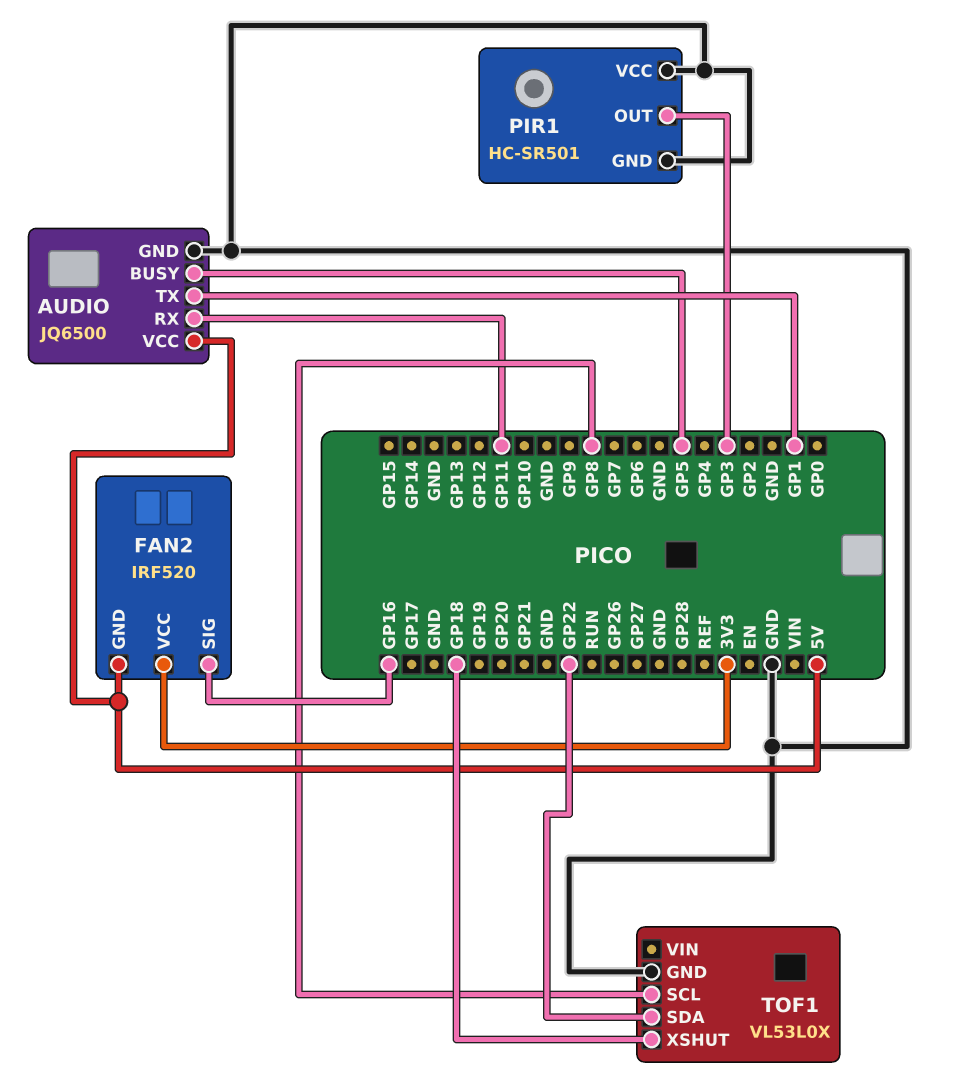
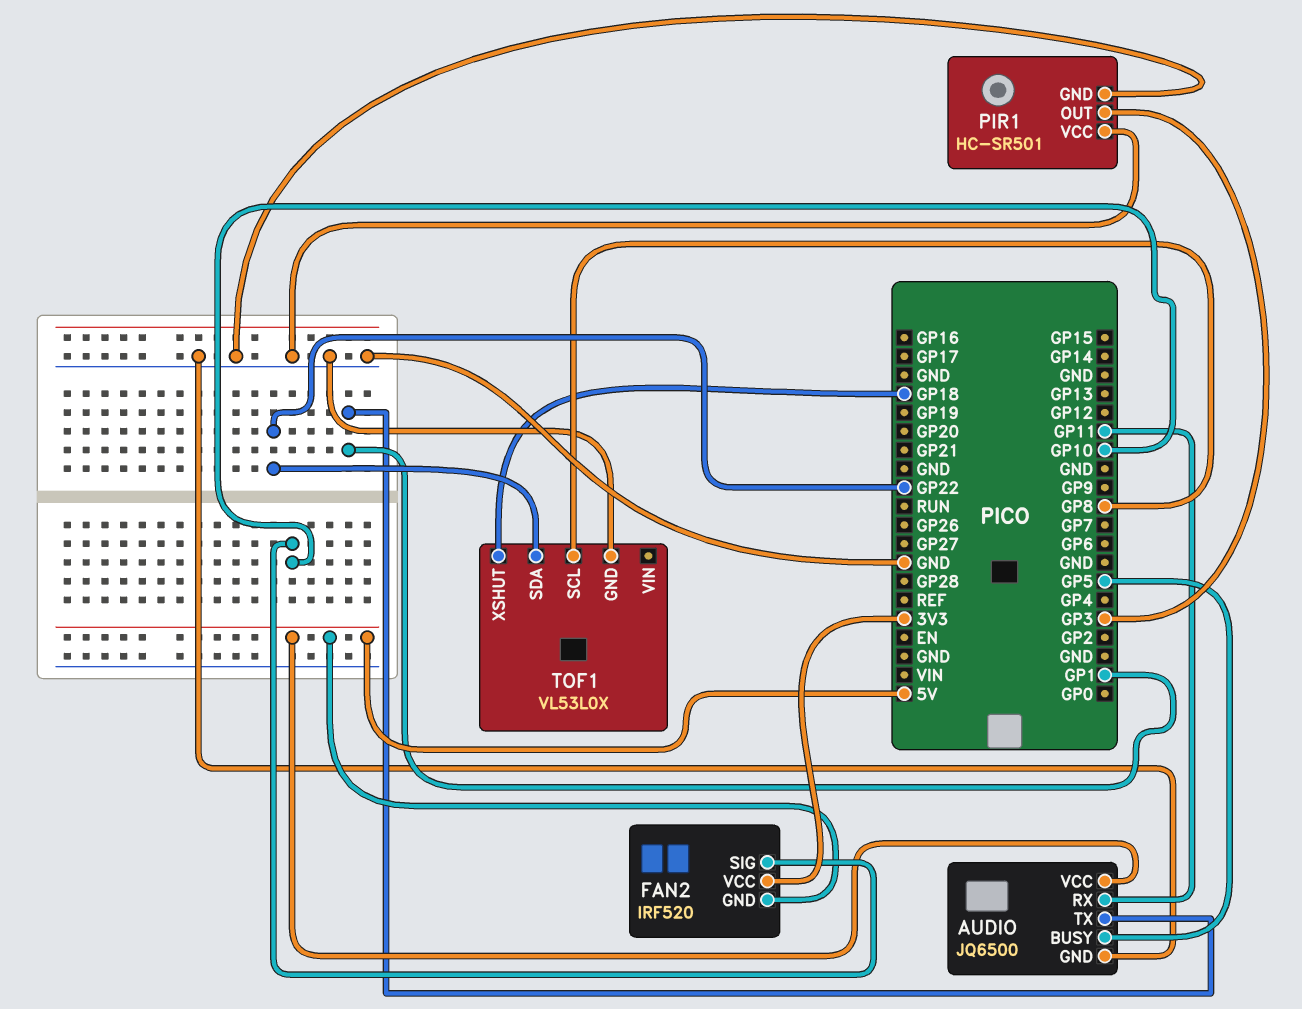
FAN2 pin SIG: GP16 -> GP10

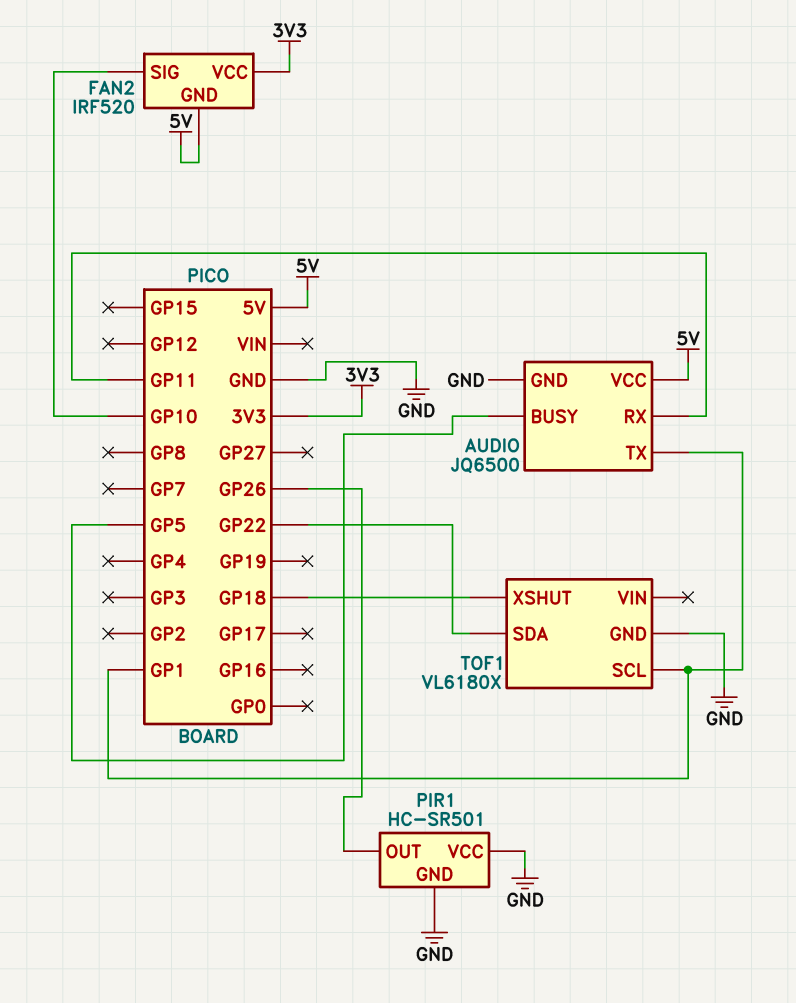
PIR1 pin OUT: GP3 -> GP26
TOF1: VL53L0X -> VL6180X
TOF1 pin SCL: GP8 -> GP1

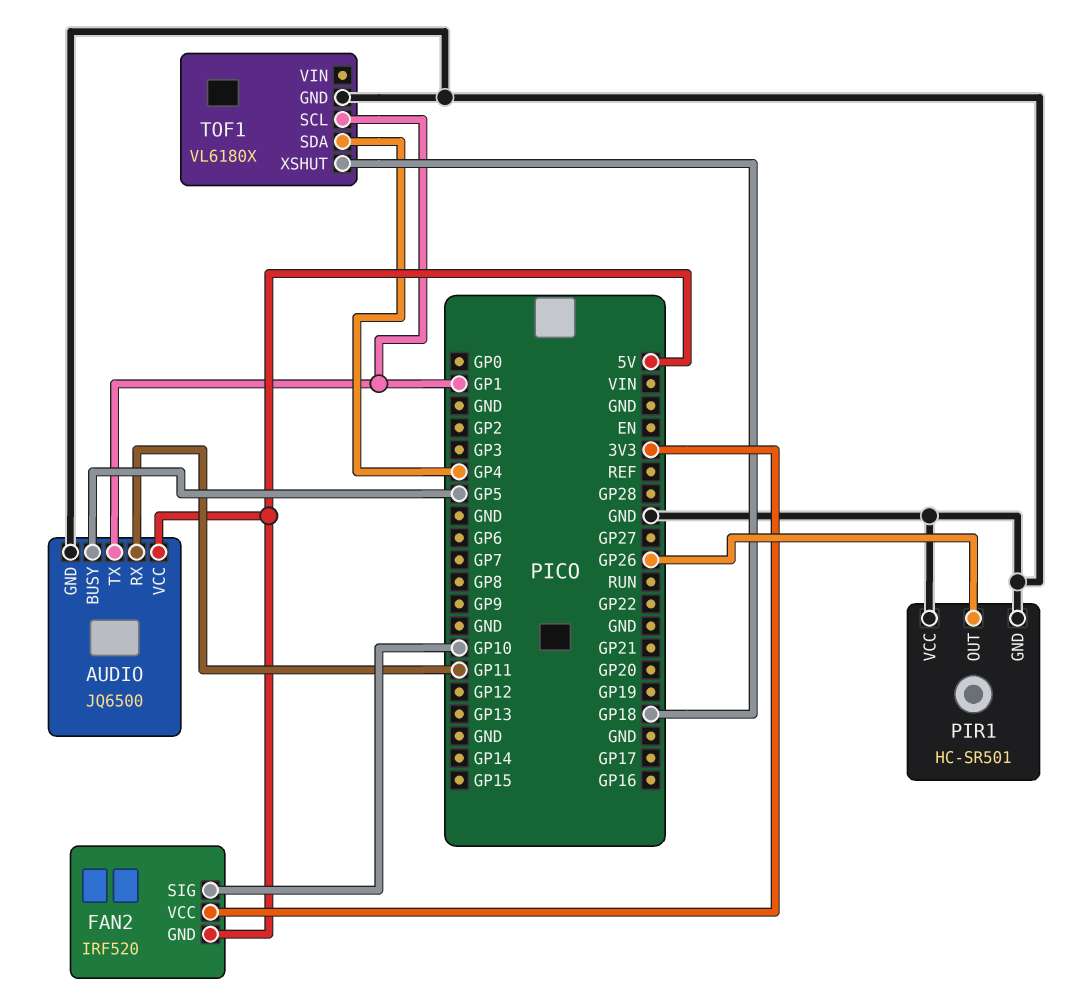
TOF1 pin SDA: GP22 -> GP4

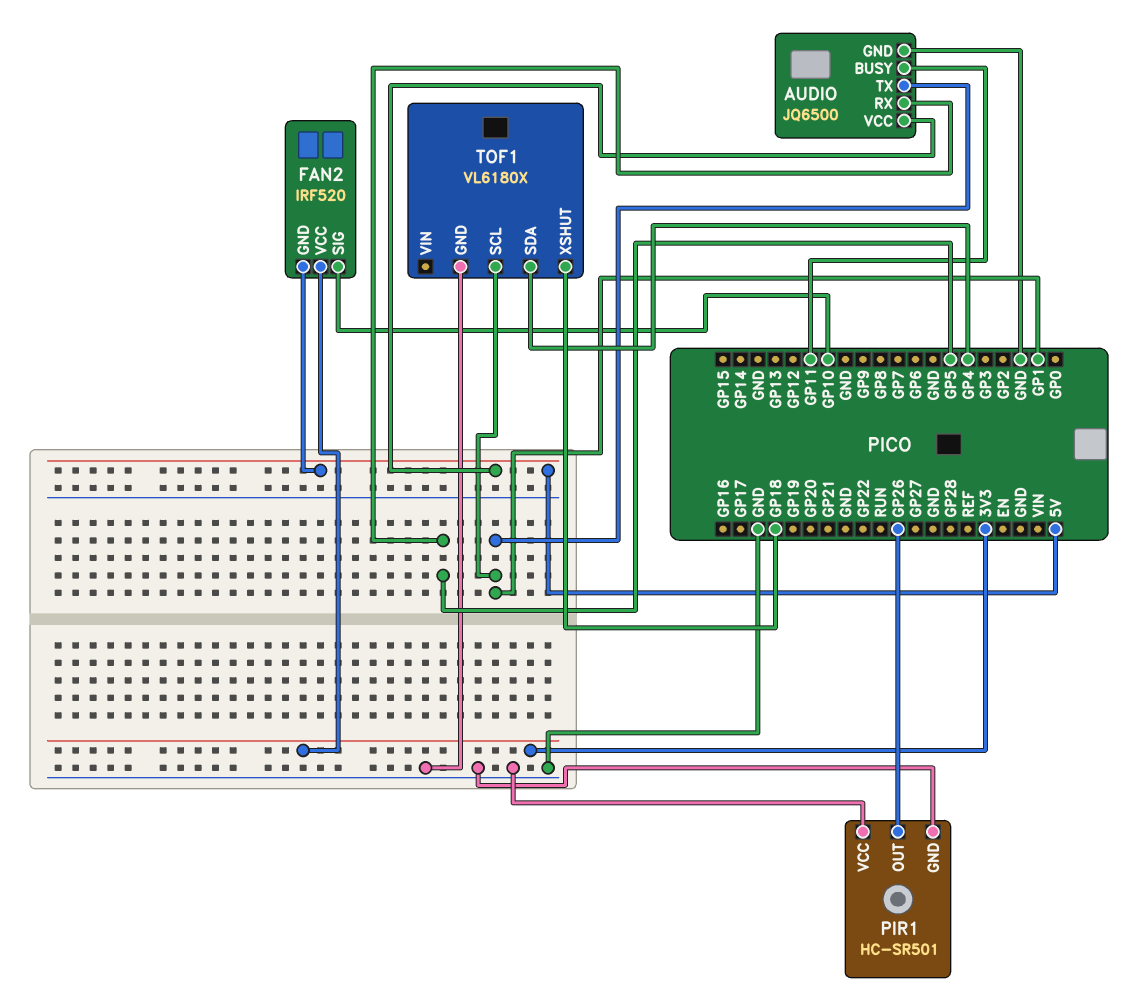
AUDIO pin BUSY: GP5 -> GP11
AUDIO pin RX: GP11 -> GP5

